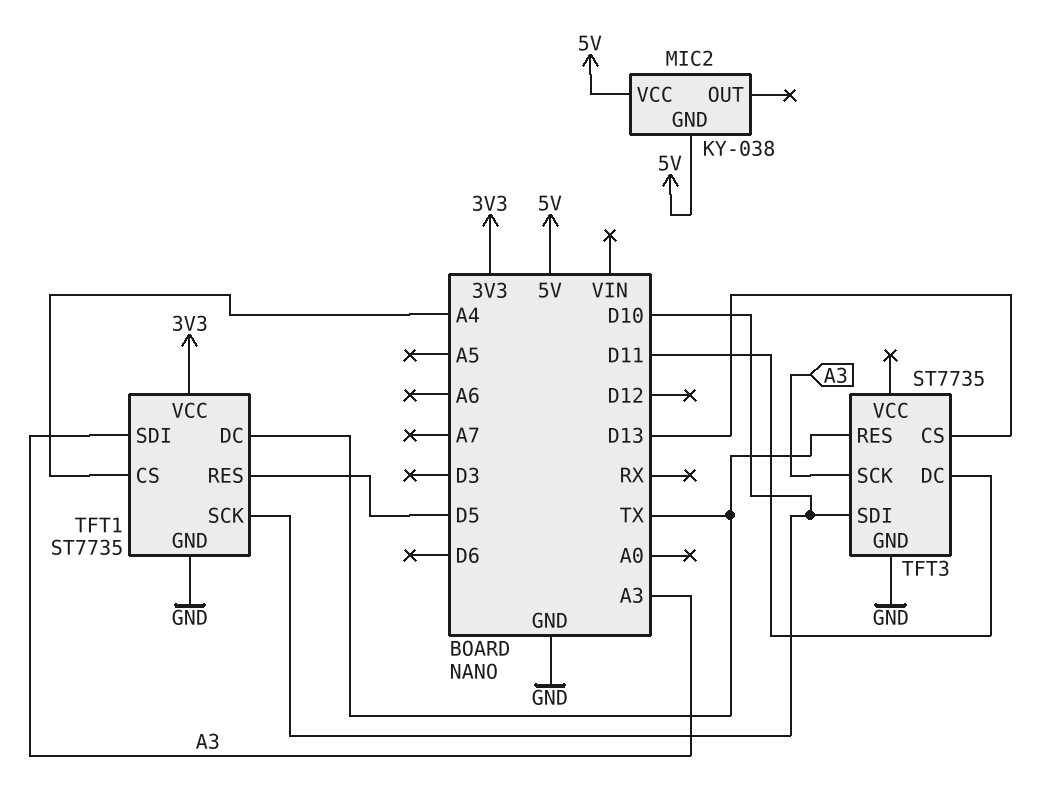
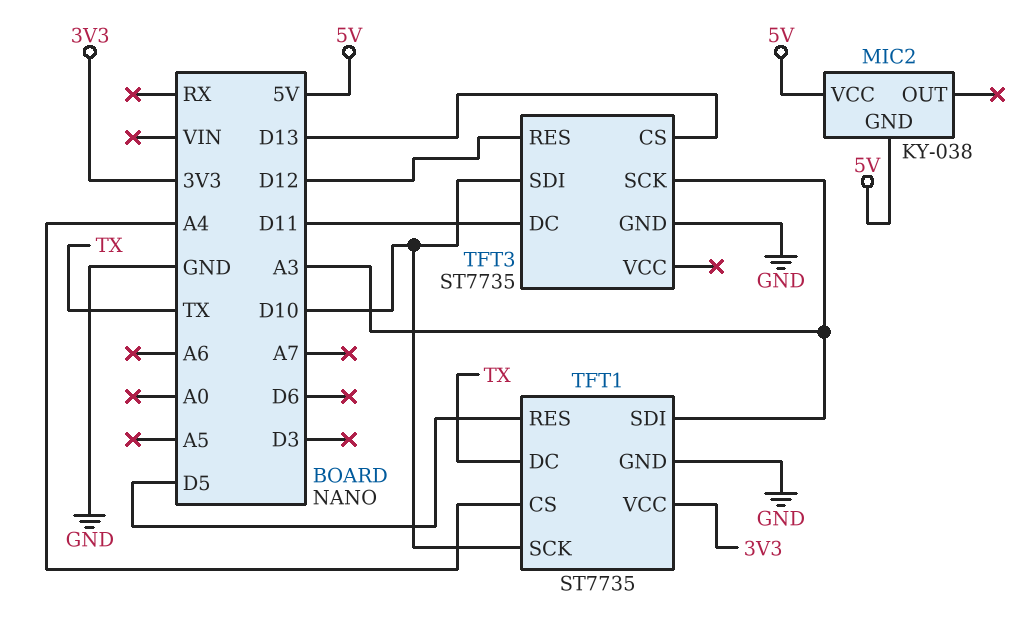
TFT3 pin RES: TX -> D12

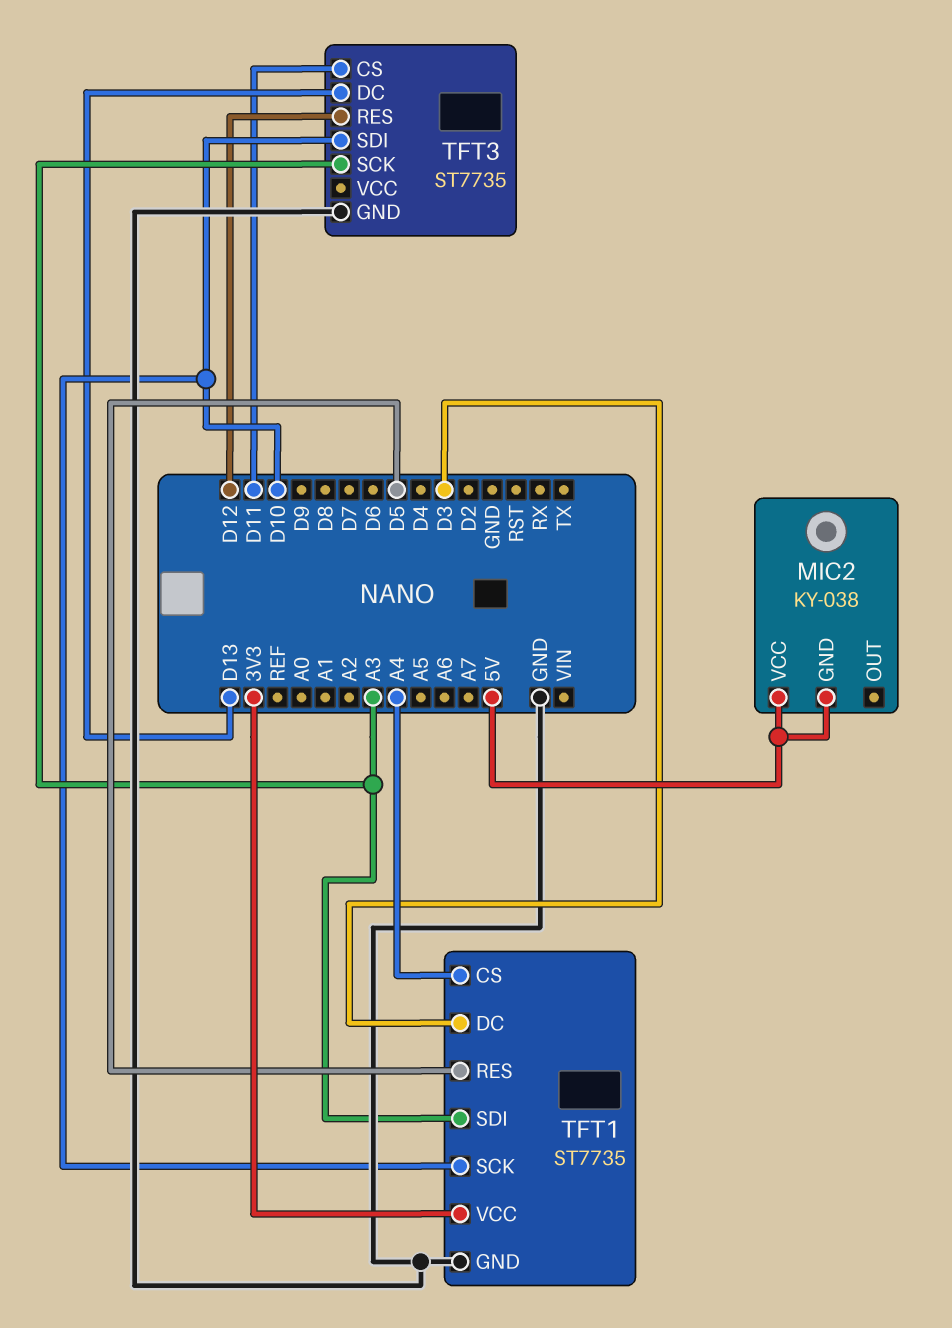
TFT1 pin DC: TX -> D3
TFT3 pin CS: D13 -> D11
TFT3 pin DC: D11 -> D13

